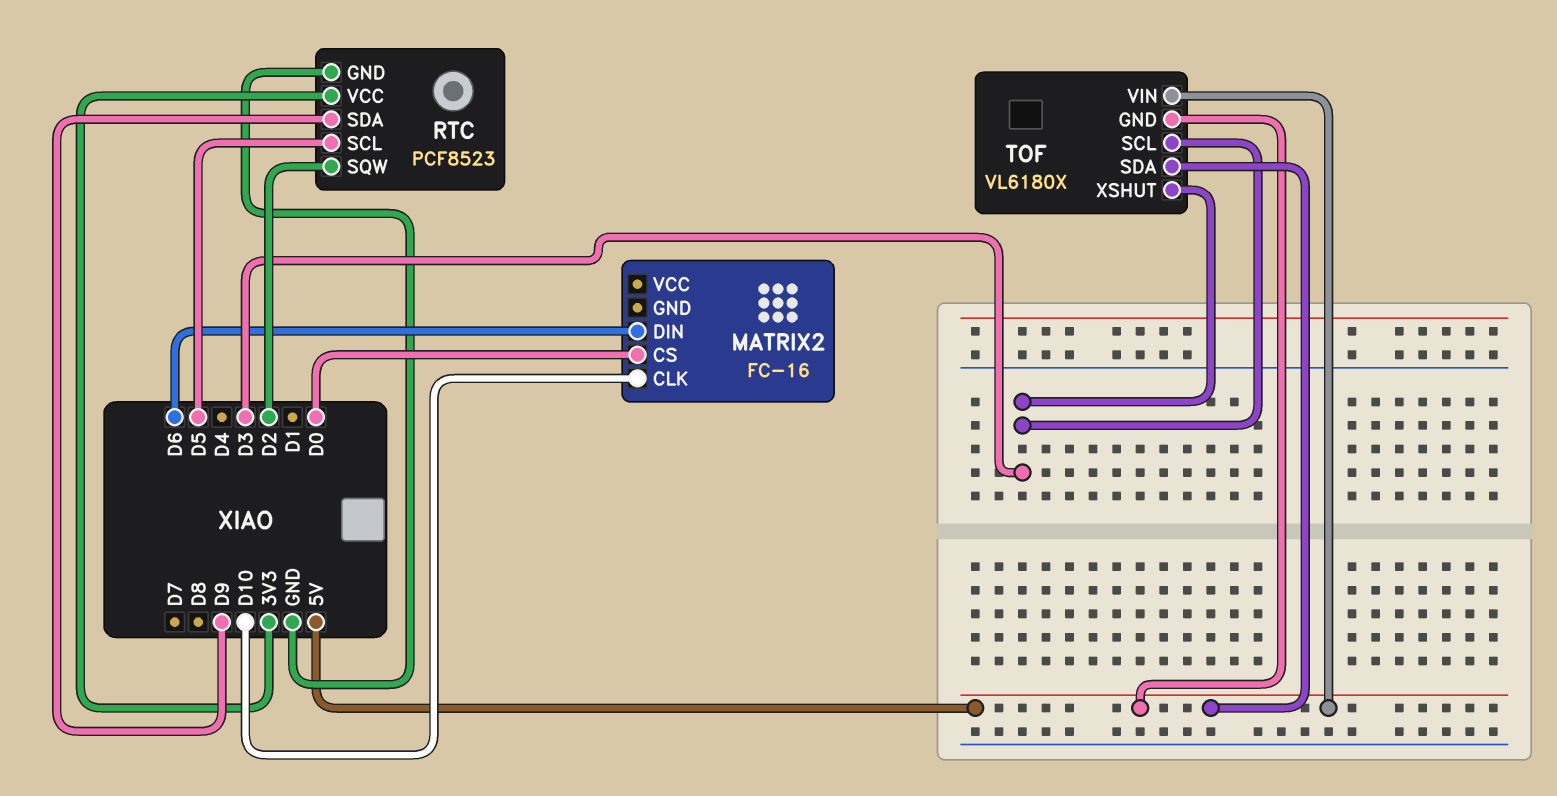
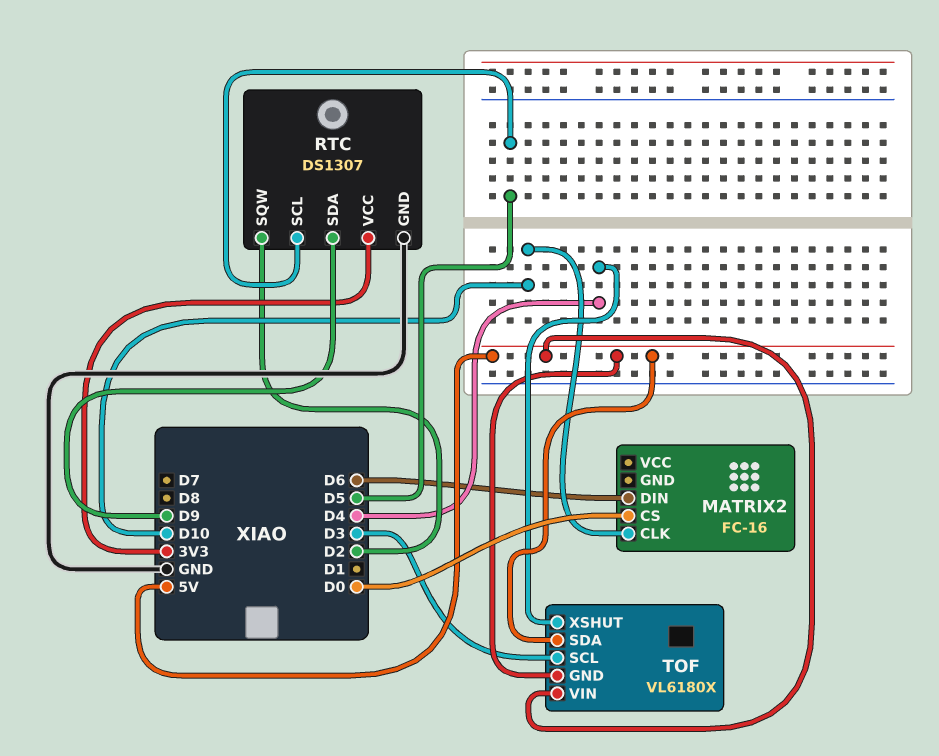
RTC: PCF8523 -> DS1307
TOF pin XSHUT: D3 -> D4

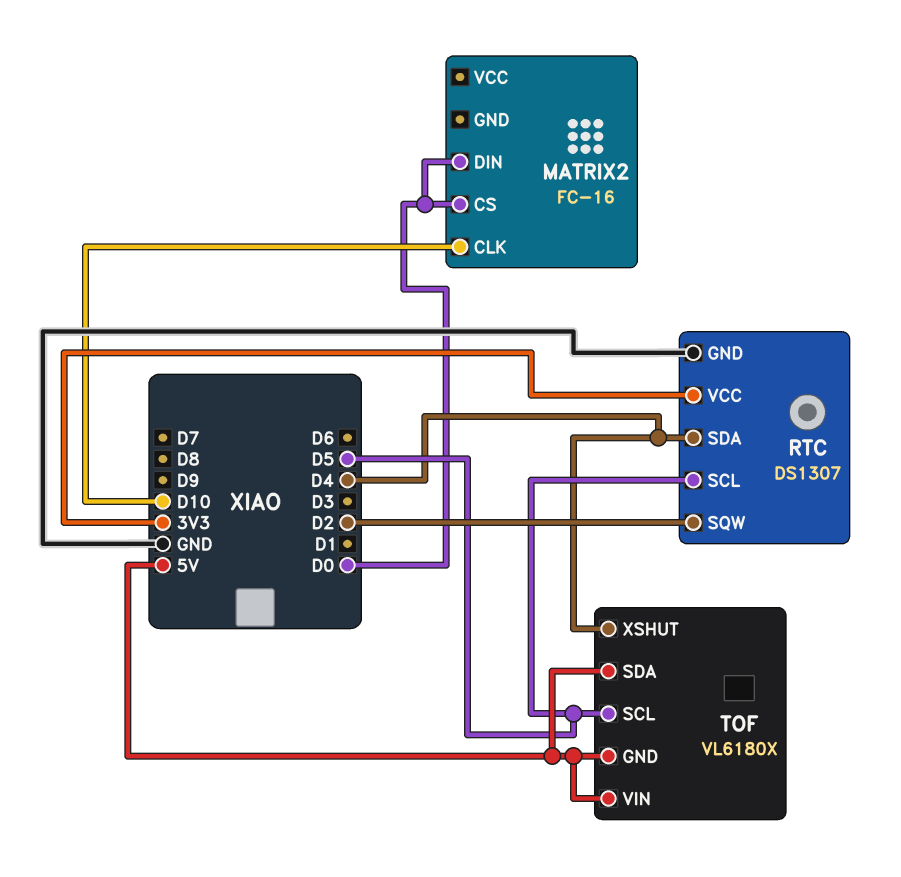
MATRIX2 pin DIN: D6 -> D0
RTC pin SDA: D9 -> D4
TOF pin SCL: D3 -> D5

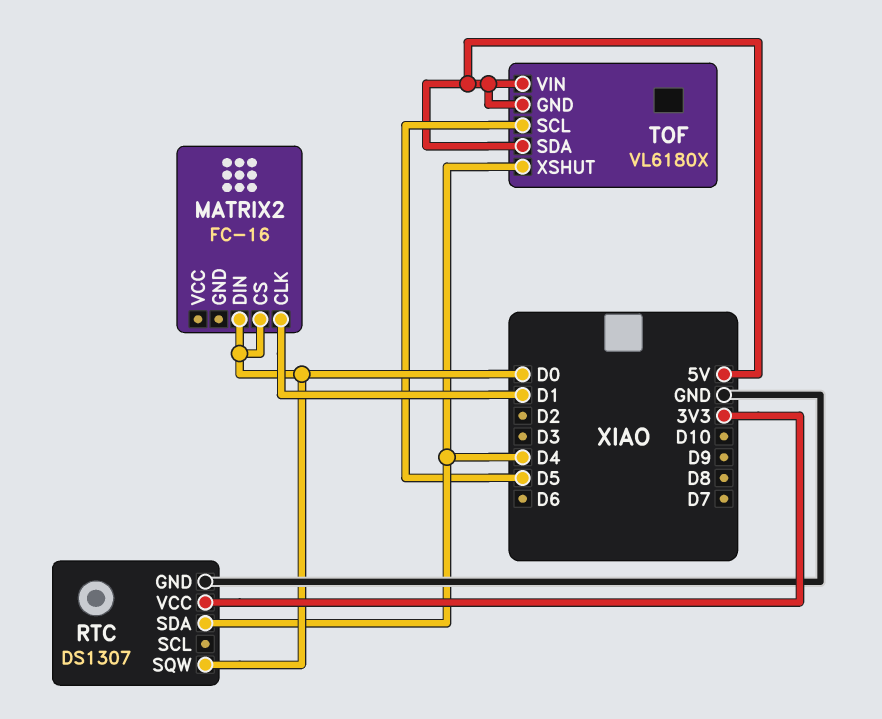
MATRIX2 pin CLK: D10 -> D1
RTC pin SCL: D5 -> none
RTC pin SQW: D2 -> D0

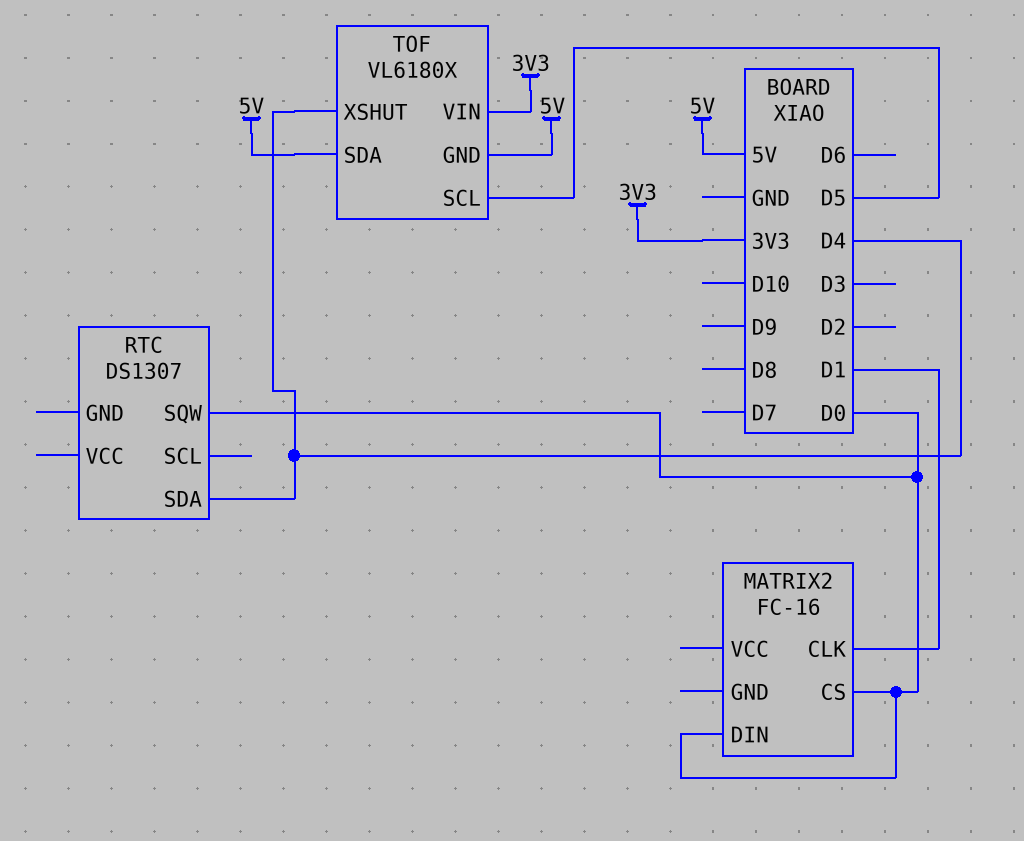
RTC pin GND: GND -> none
RTC pin VCC: 3V3 -> none
TOF pin VIN: 5V -> 3V3

